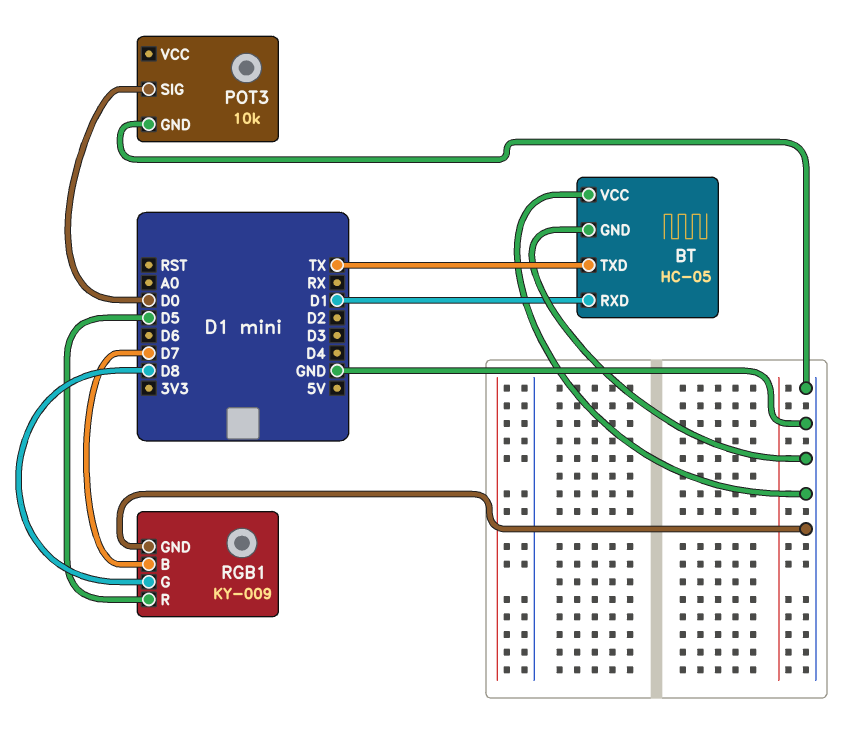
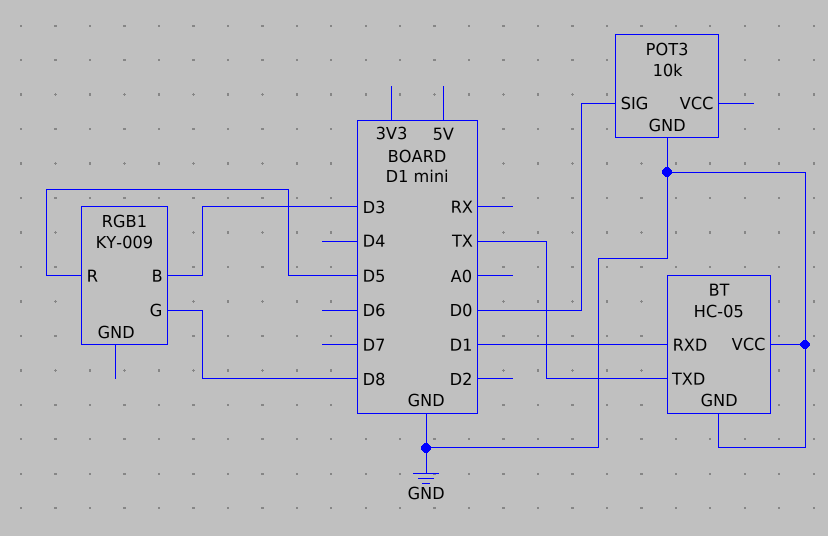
RGB1 pin B: D7 -> D3
RGB1 pin GND: GND -> none

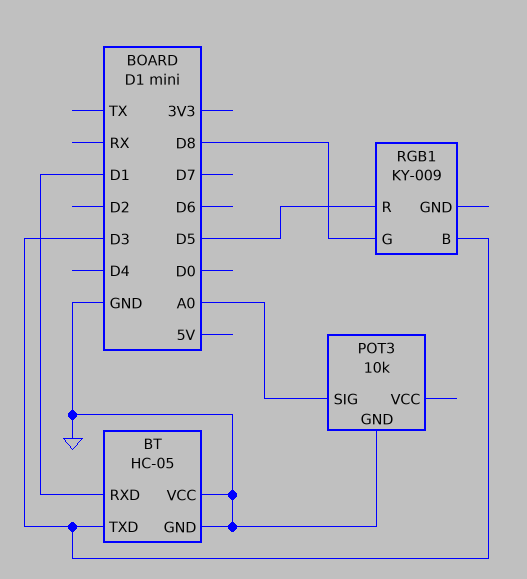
BT pin TXD: TX -> D3
POT3 pin SIG: D0 -> A0

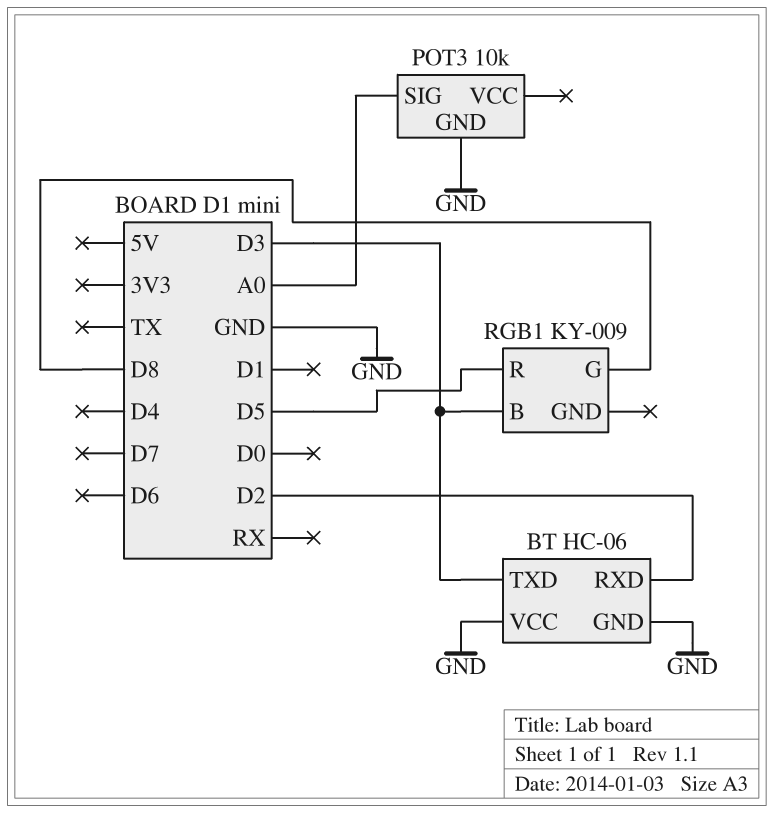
BT: HC-05 -> HC-06
BT pin RXD: D1 -> D2

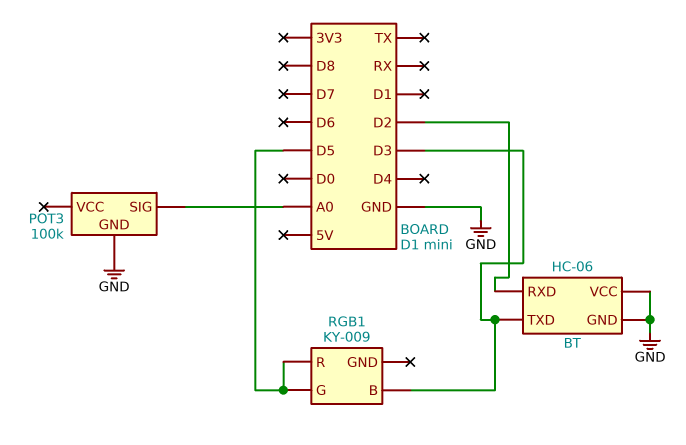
POT3: 10k -> 100k
RGB1 pin G: D8 -> D5

